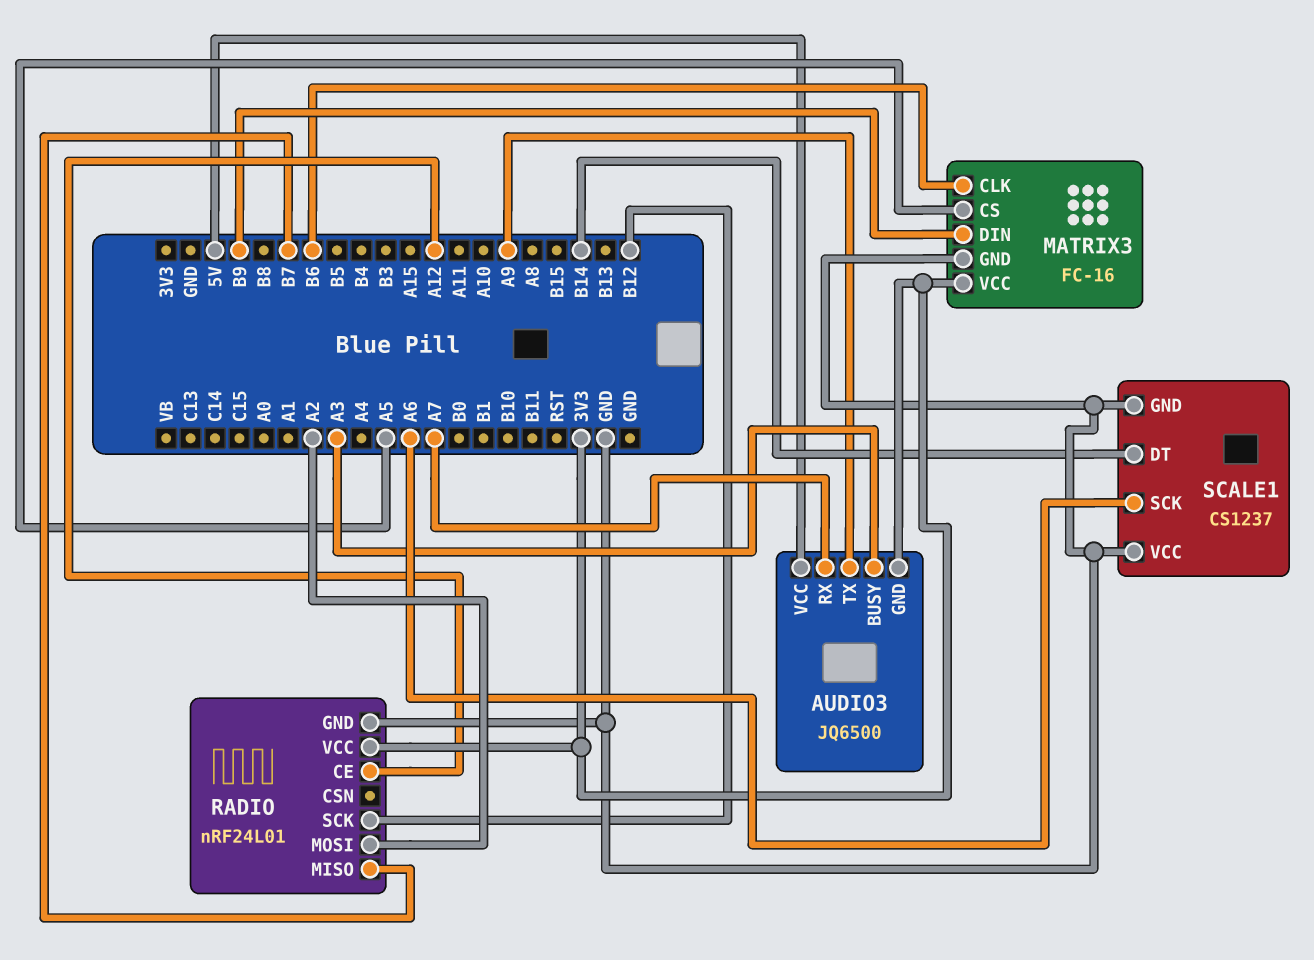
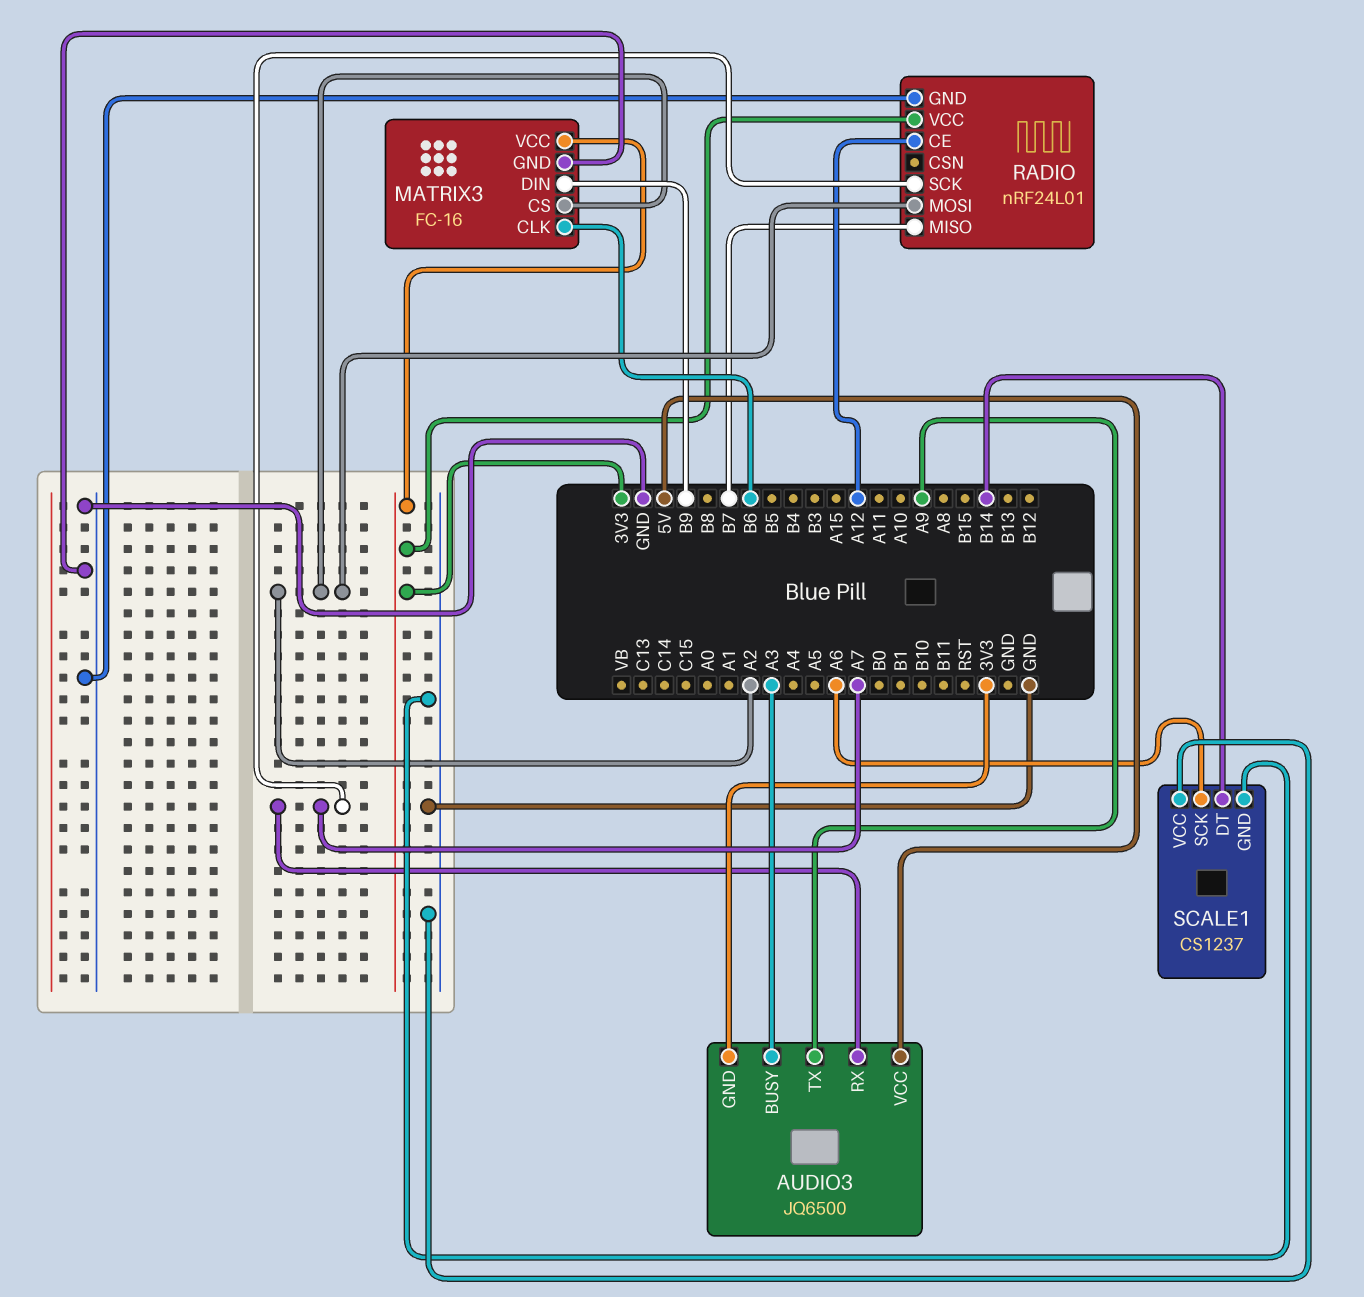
MATRIX3 pin CS: A5 -> A2
RADIO pin SCK: B12 -> A7

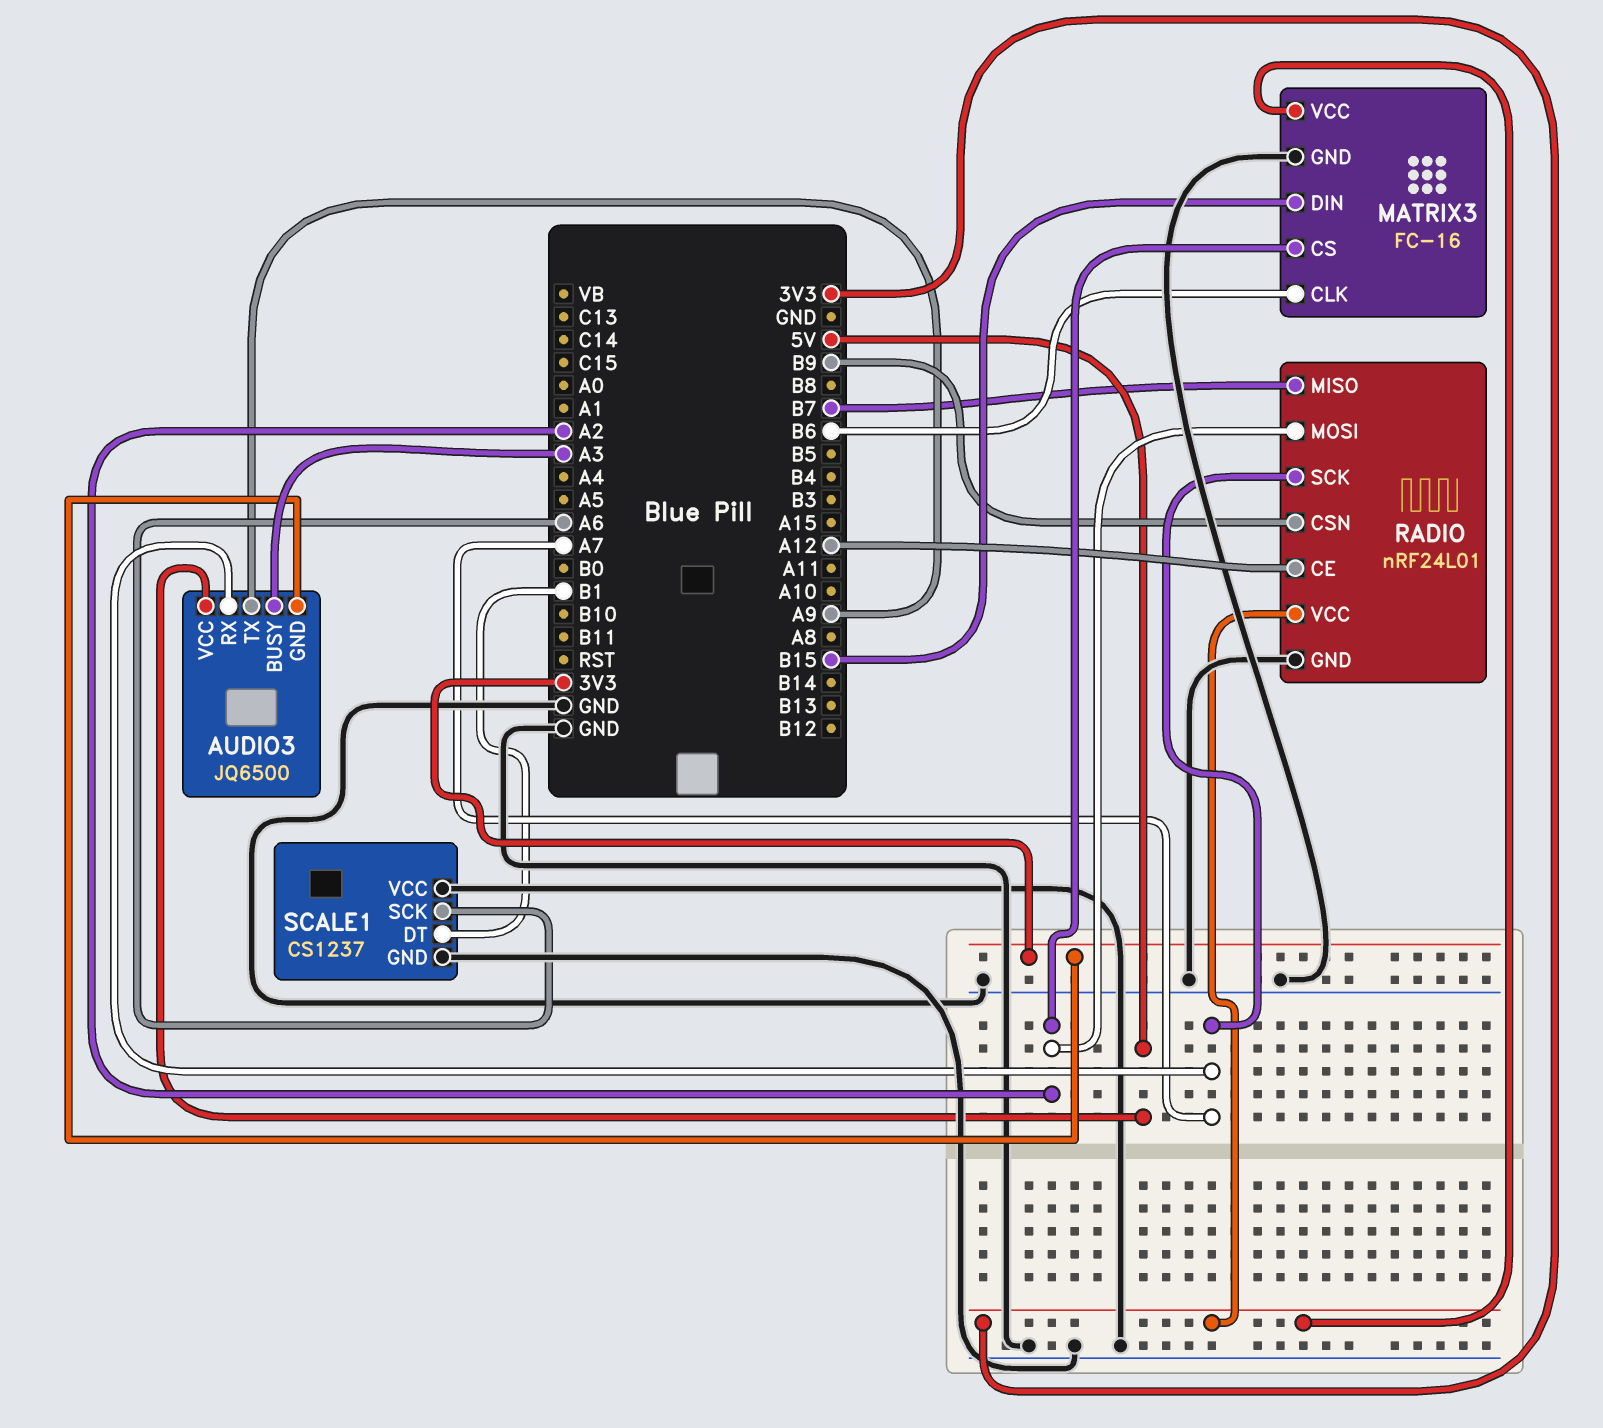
MATRIX3 pin DIN: B9 -> B15
RADIO pin CSN: none -> B9
SCALE1 pin DT: B14 -> B1

